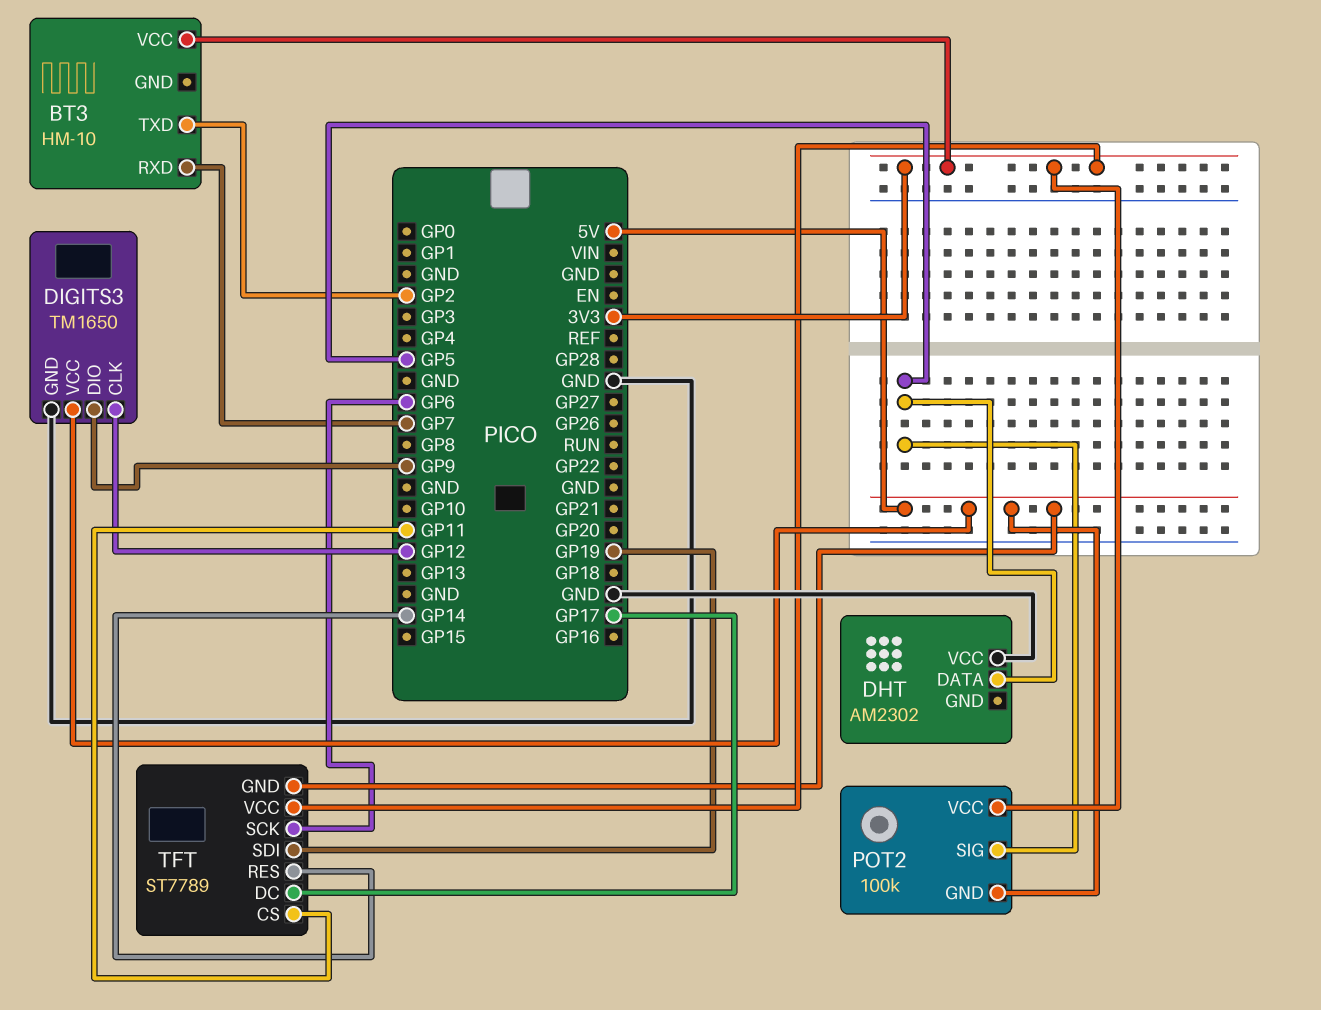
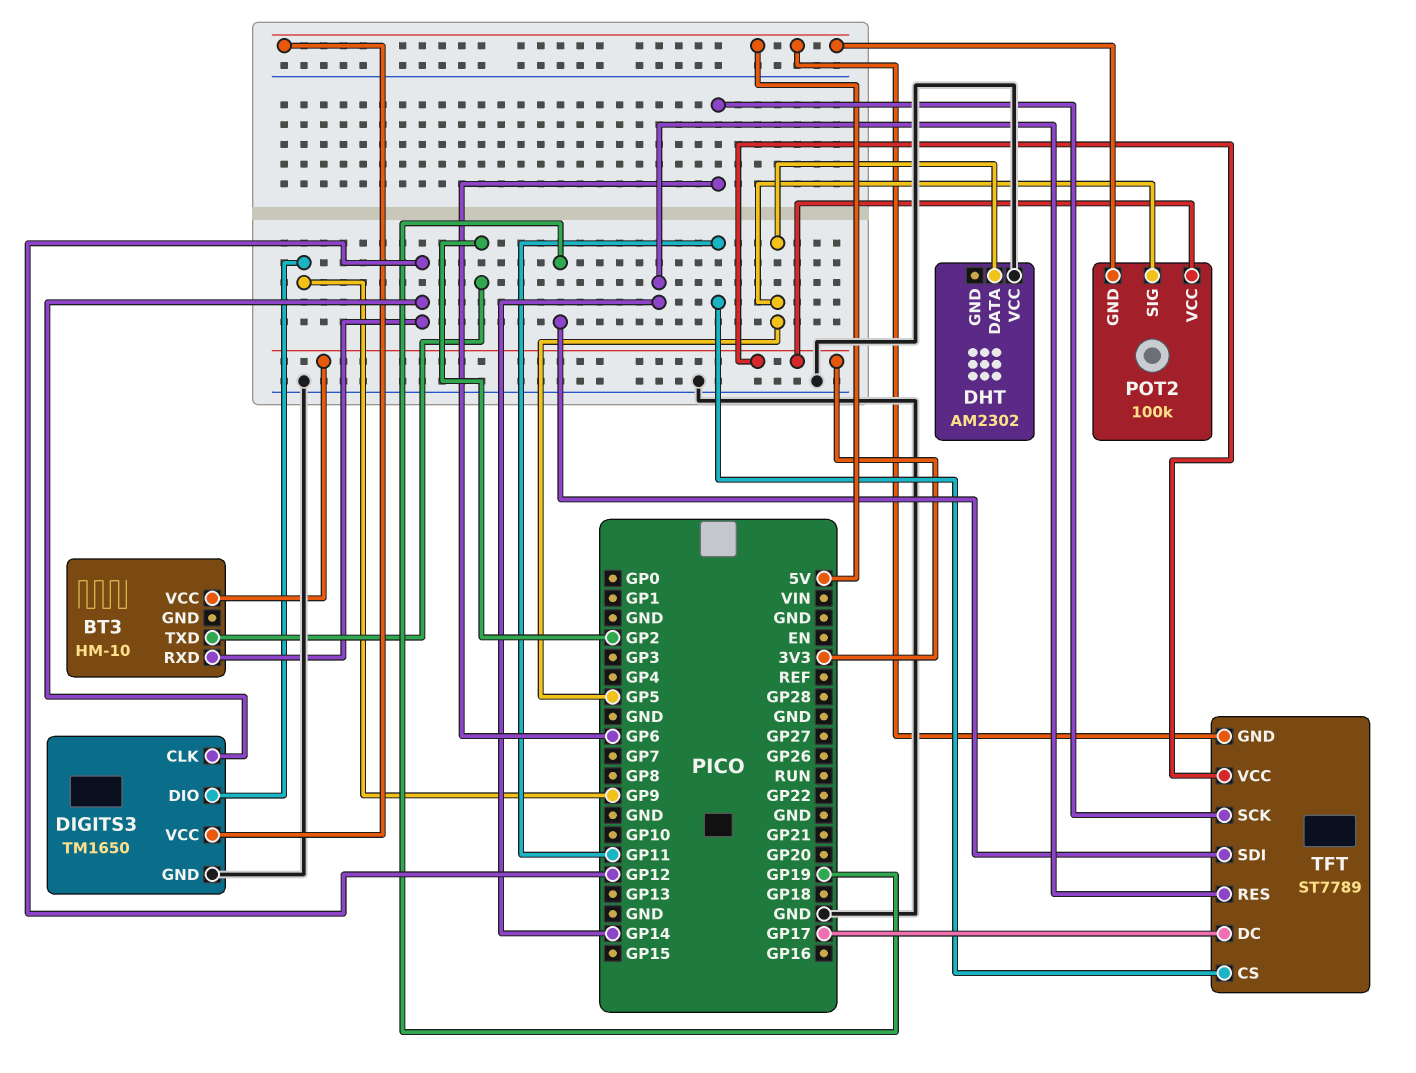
BT3 pin RXD: GP7 -> GP12

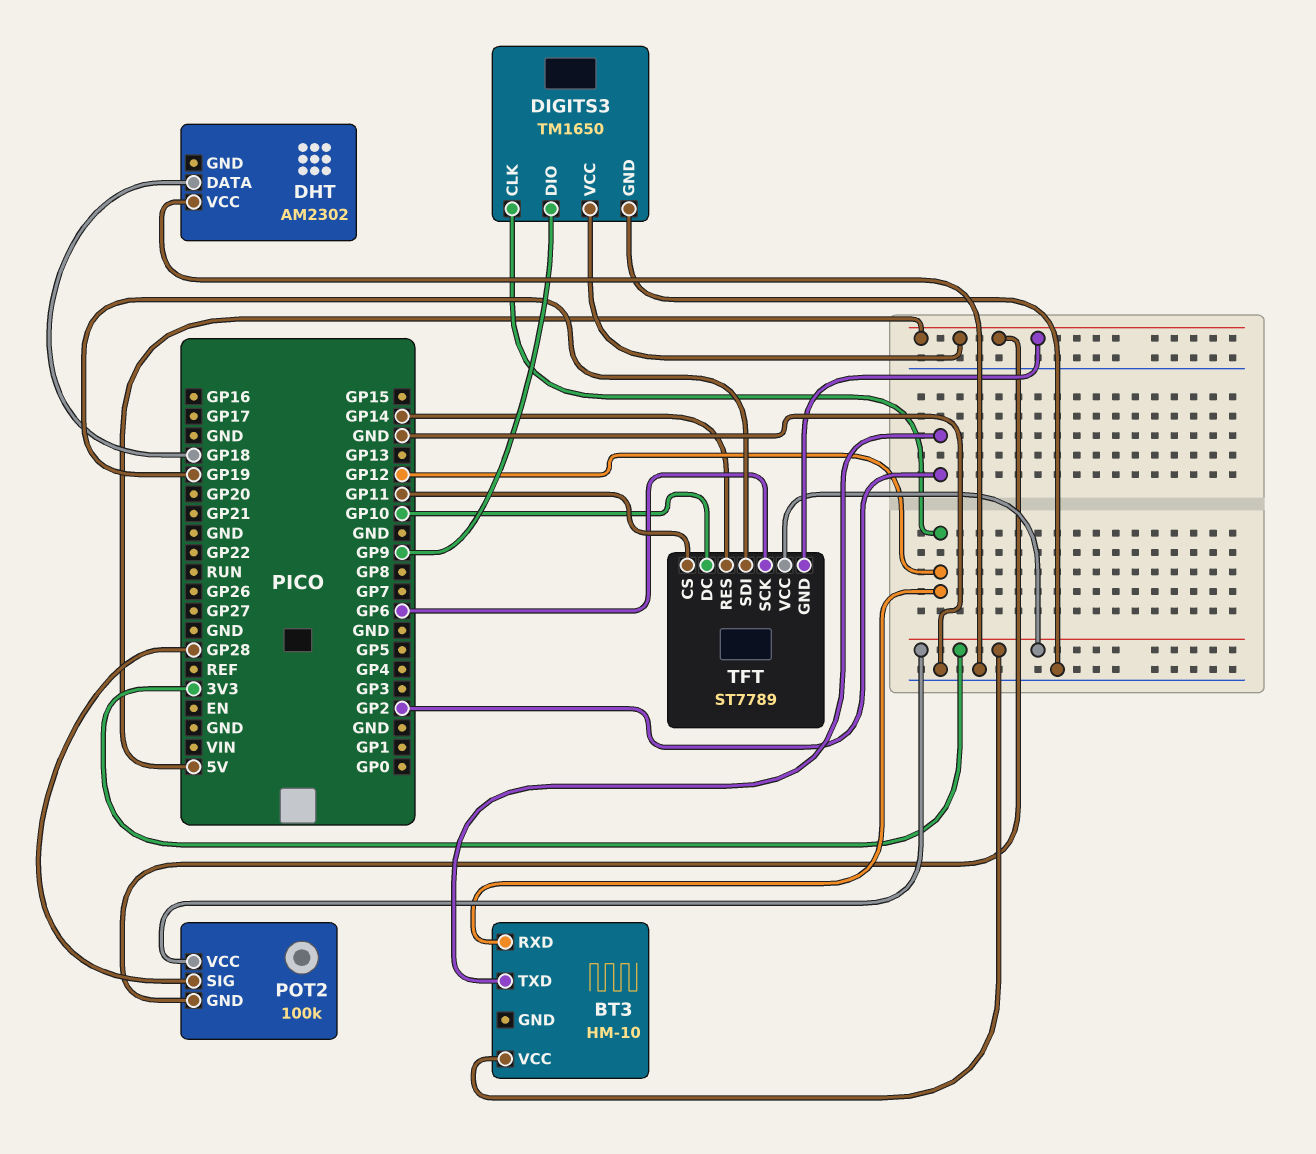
DHT pin DATA: GP5 -> GP18
POT2 pin SIG: GP5 -> GP28
TFT pin DC: GP17 -> GP10

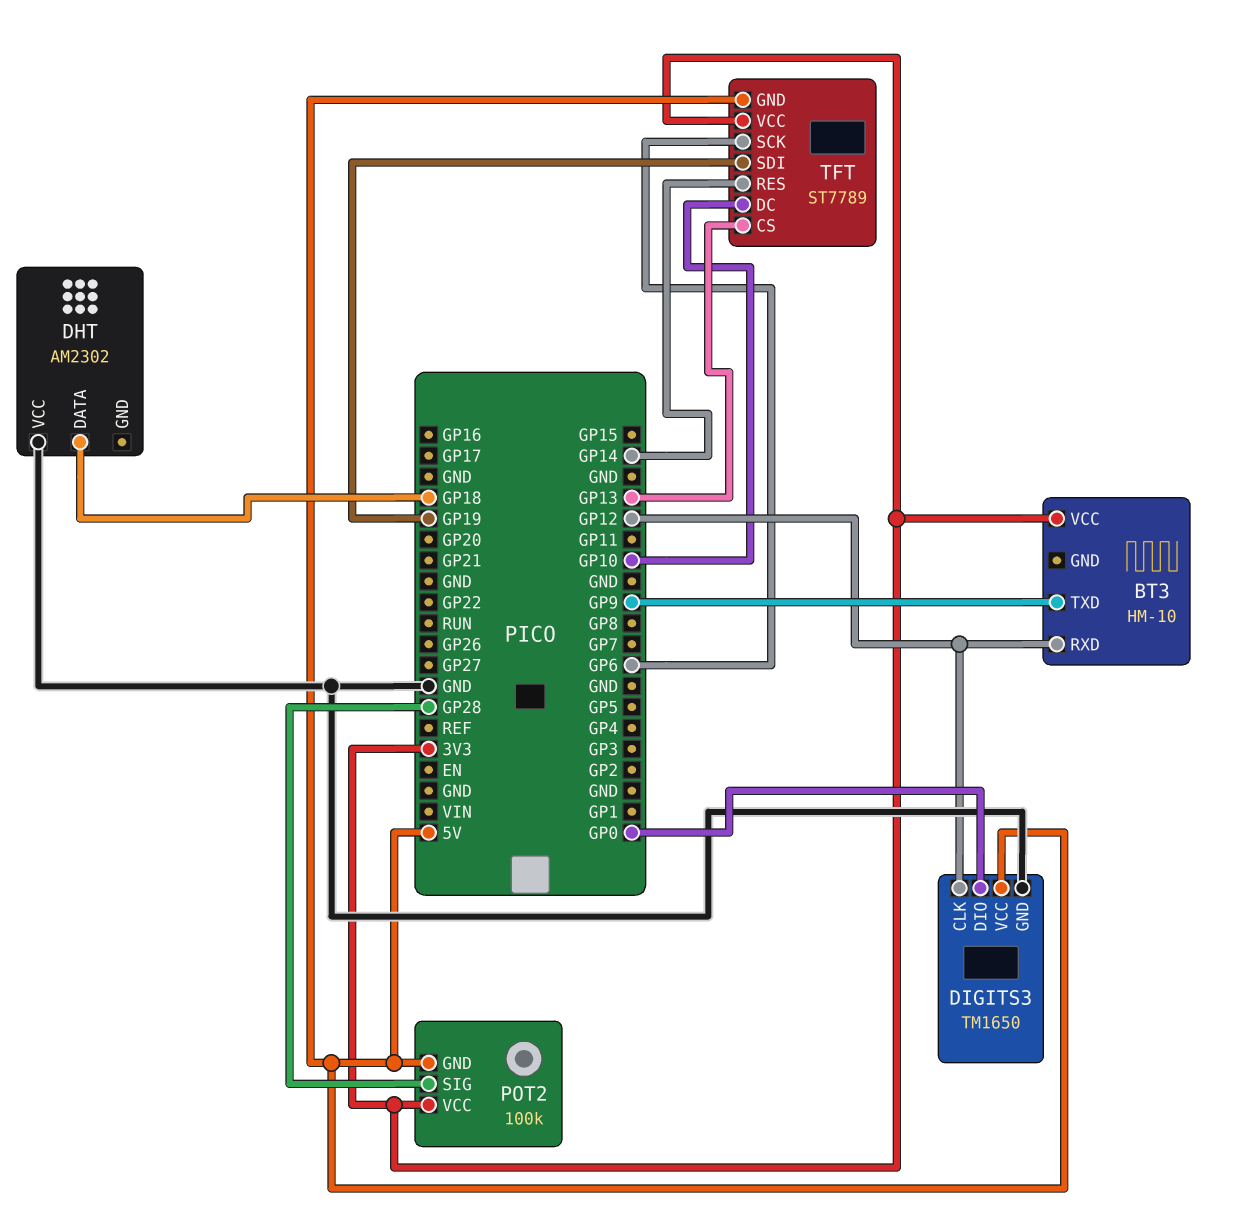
BT3 pin TXD: GP2 -> GP9
DIGITS3 pin DIO: GP9 -> GP0
TFT pin CS: GP11 -> GP13

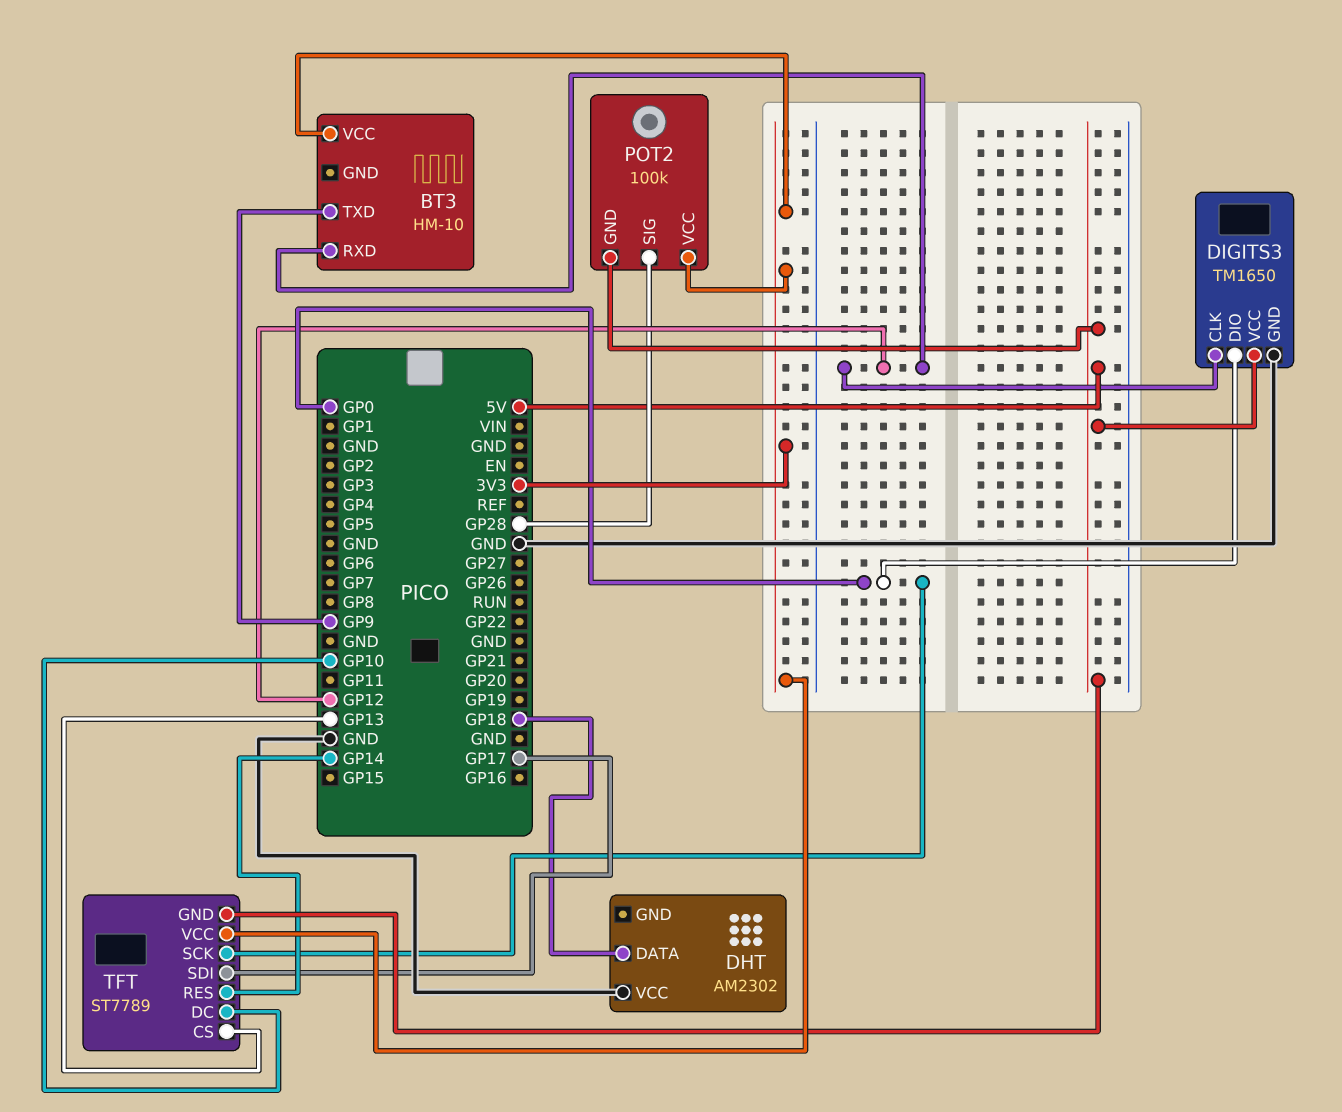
TFT pin SCK: GP6 -> GP0
TFT pin SDI: GP19 -> GP17

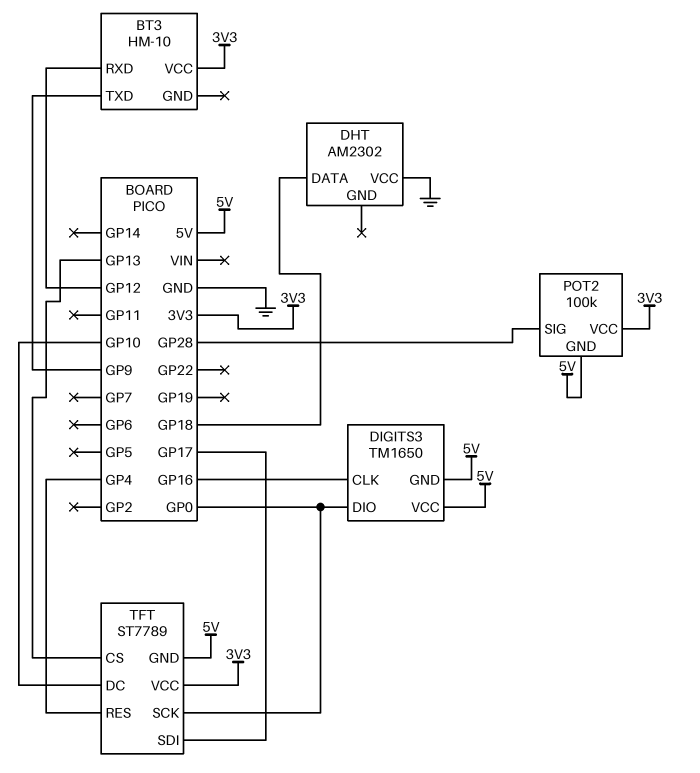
DIGITS3 pin CLK: GP12 -> GP16
DIGITS3 pin GND: GND -> 5V
TFT pin RES: GP14 -> GP4

